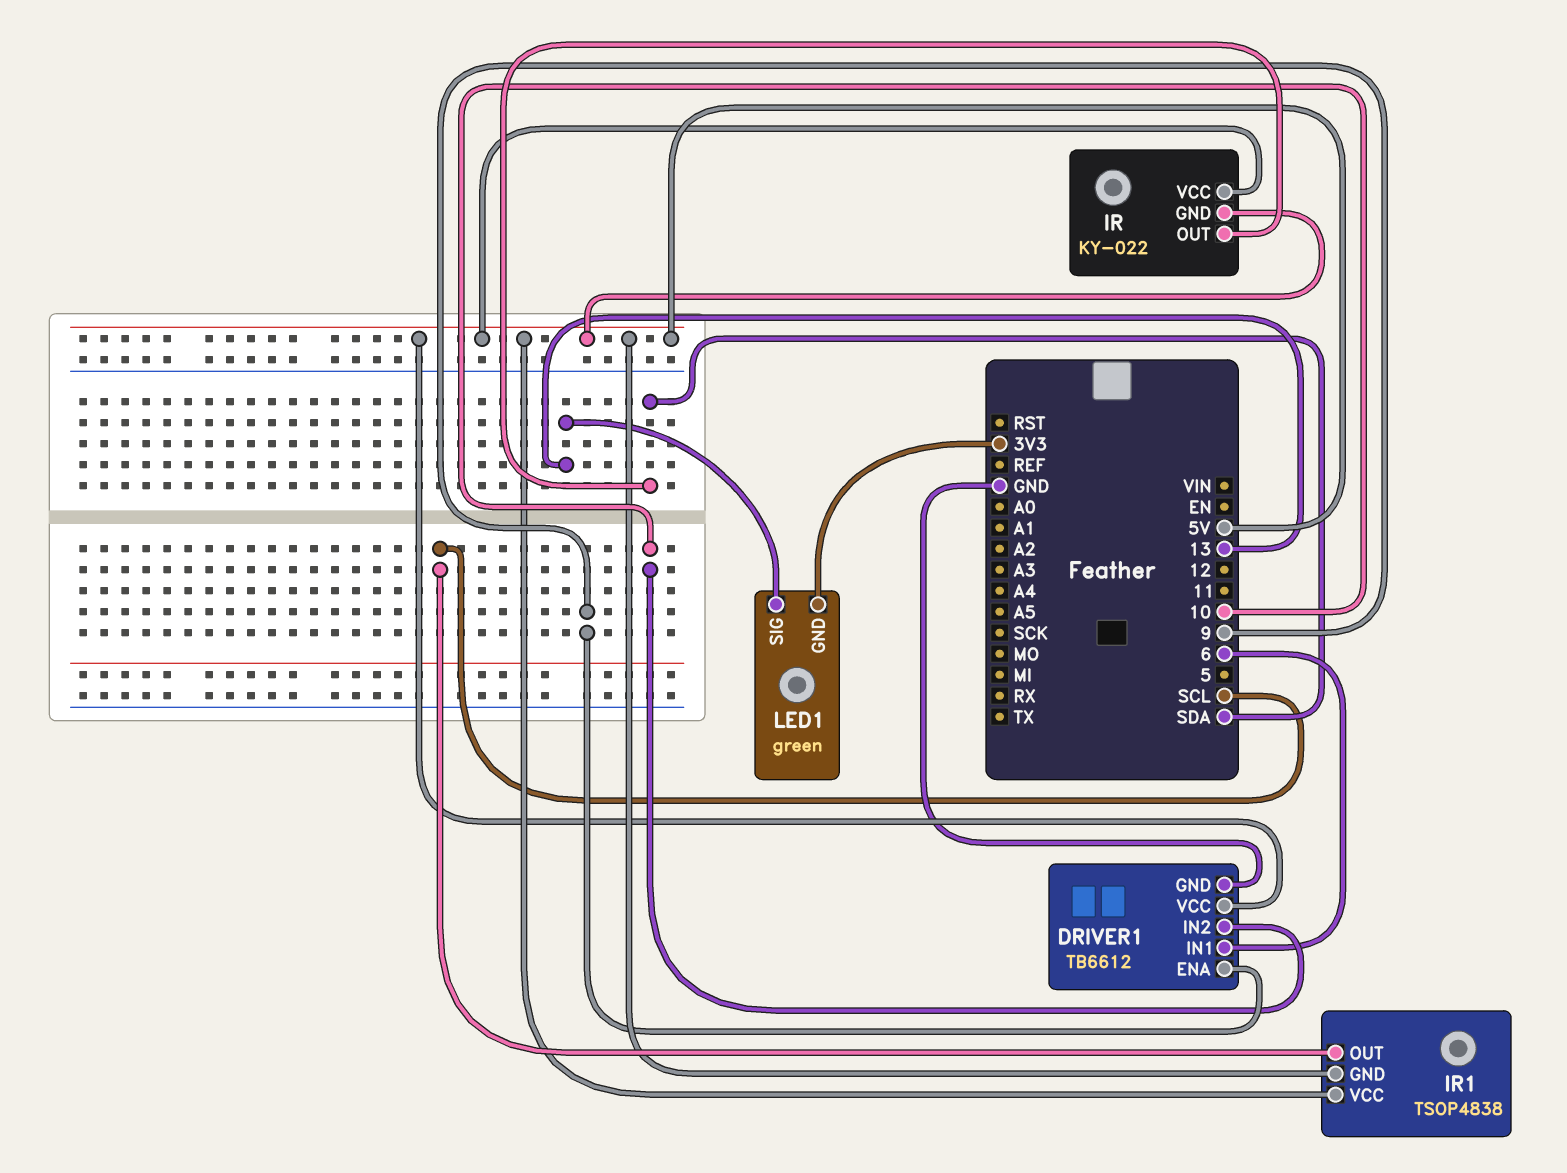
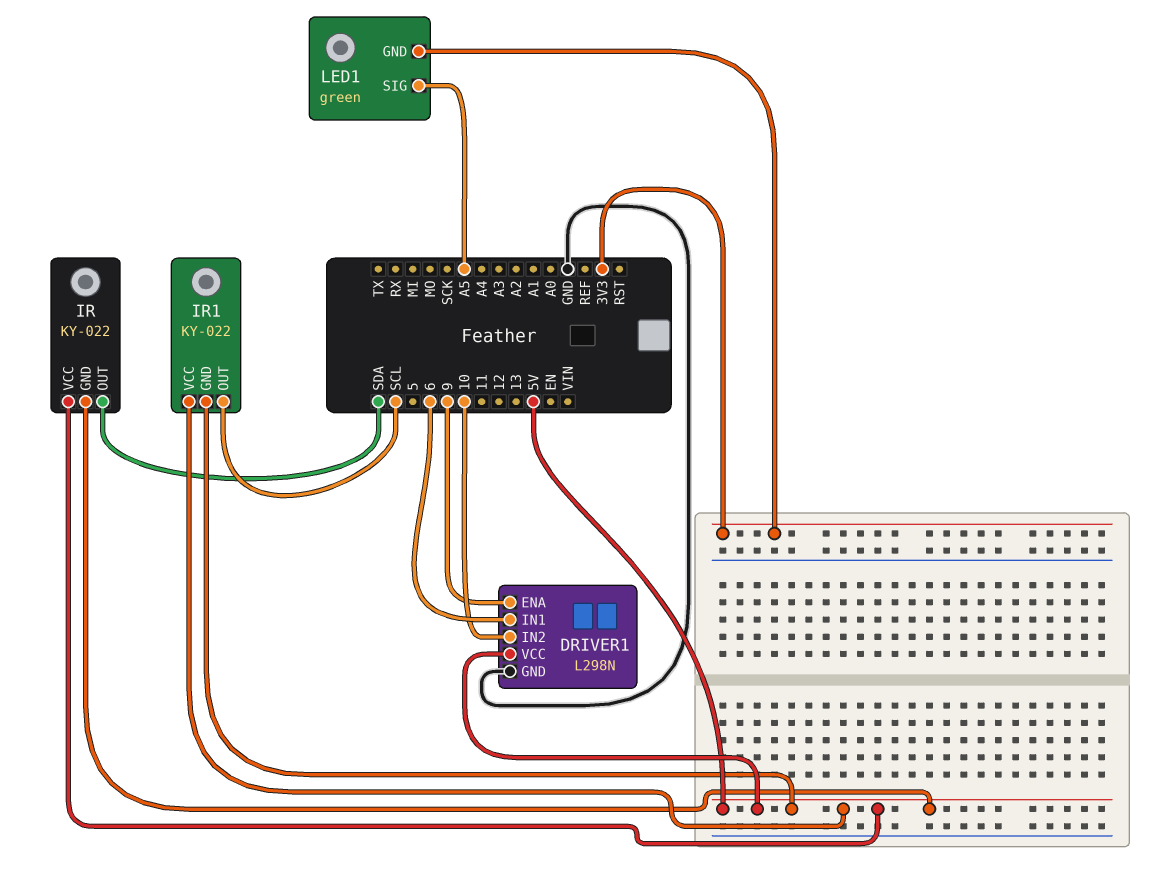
DRIVER1: TB6612 -> L298N
IR1: TSOP4838 -> KY-022
LED1 pin SIG: 13 -> A5

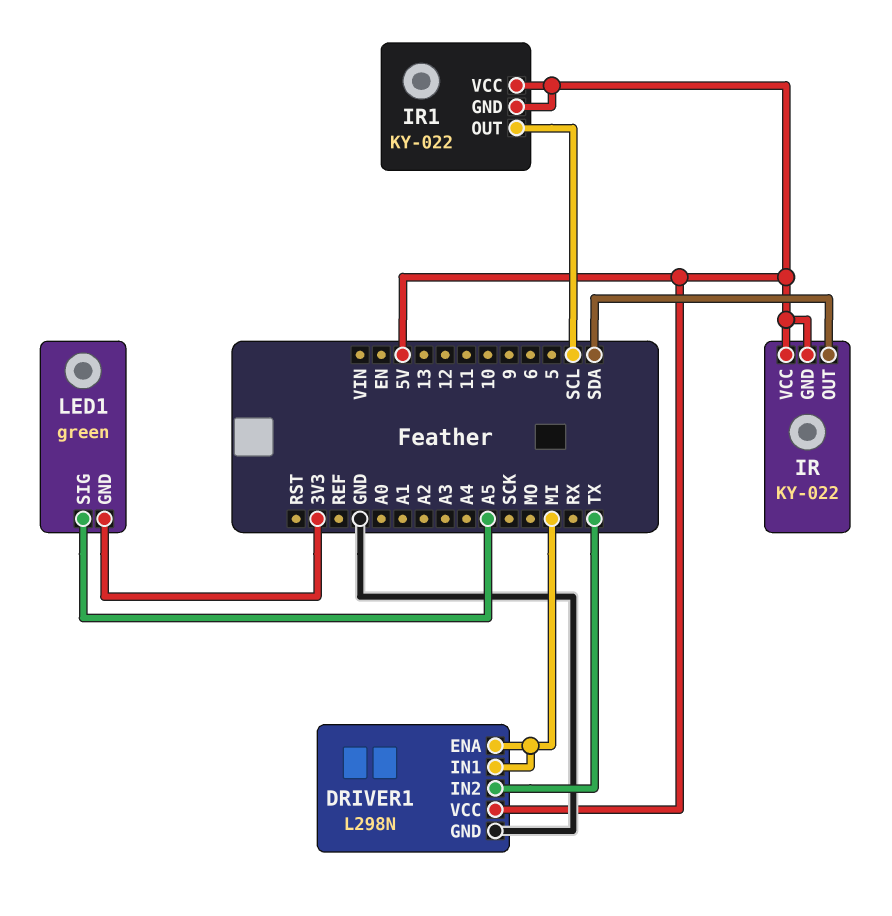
DRIVER1 pin ENA: 9 -> MI
DRIVER1 pin IN1: 6 -> MI
DRIVER1 pin IN2: 10 -> TX

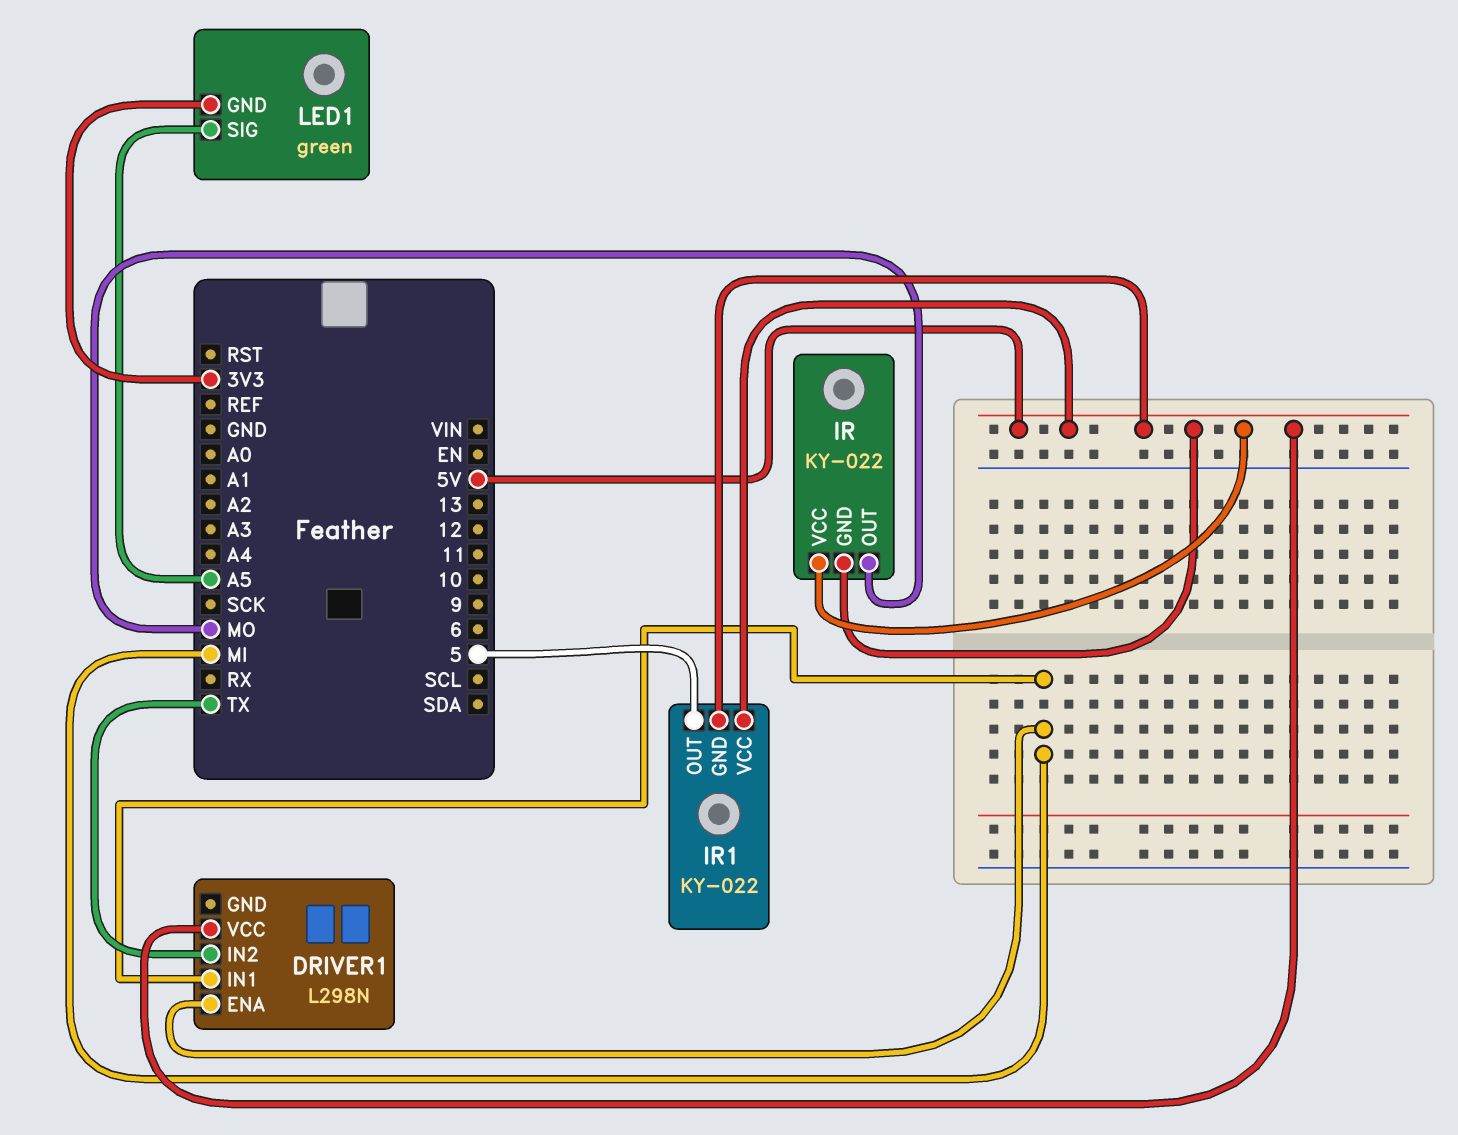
DRIVER1 pin GND: GND -> none
IR pin OUT: SDA -> MO
IR1 pin OUT: SCL -> 5

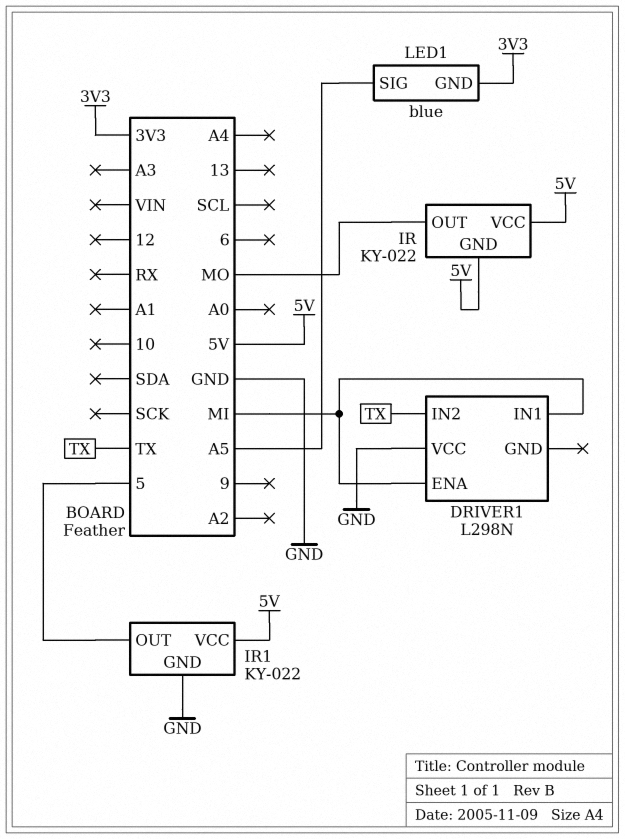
DRIVER1 pin VCC: 5V -> GND
IR1 pin GND: 5V -> GND
LED1: green -> blue

